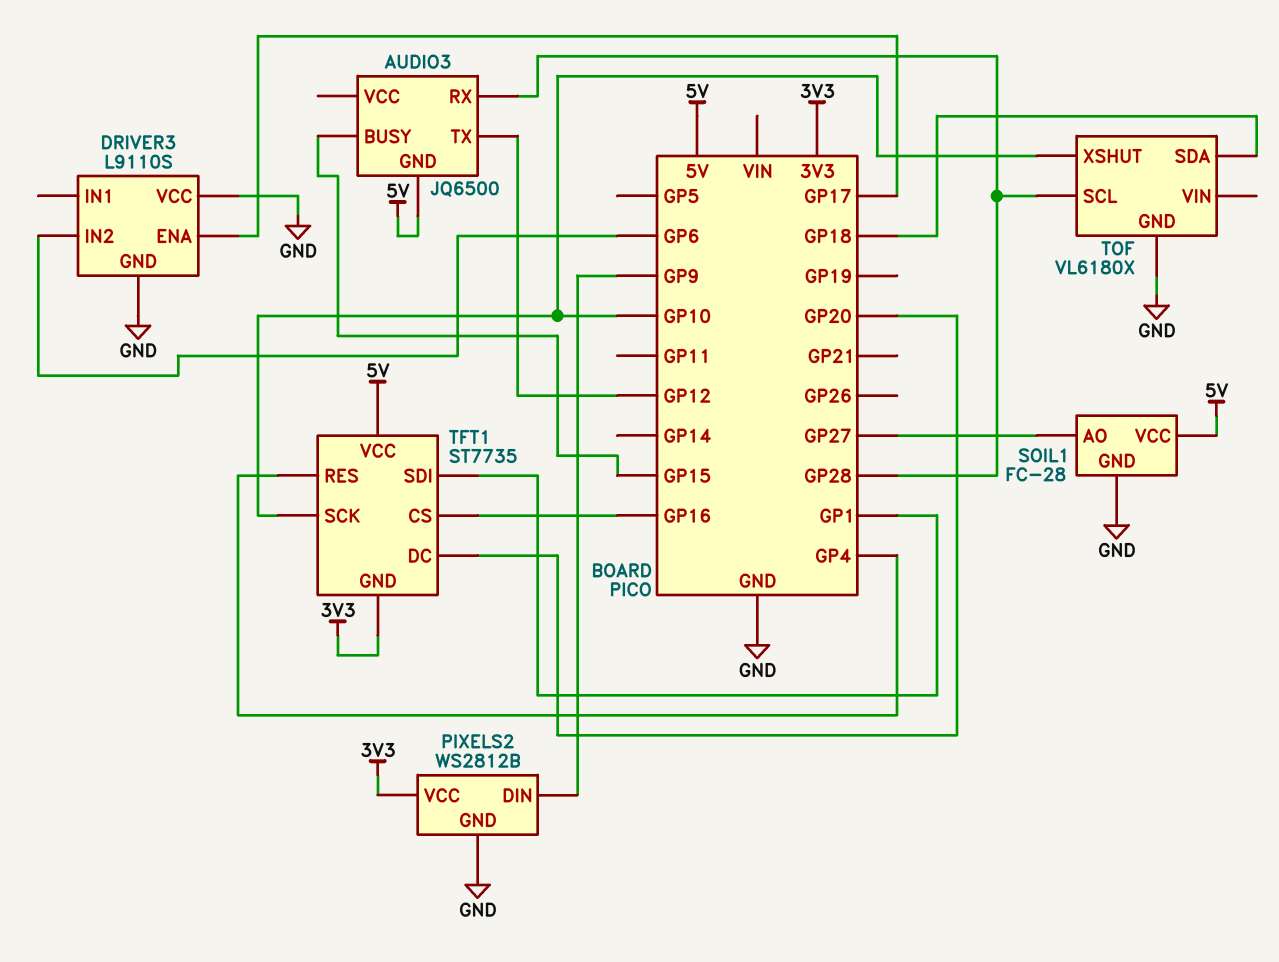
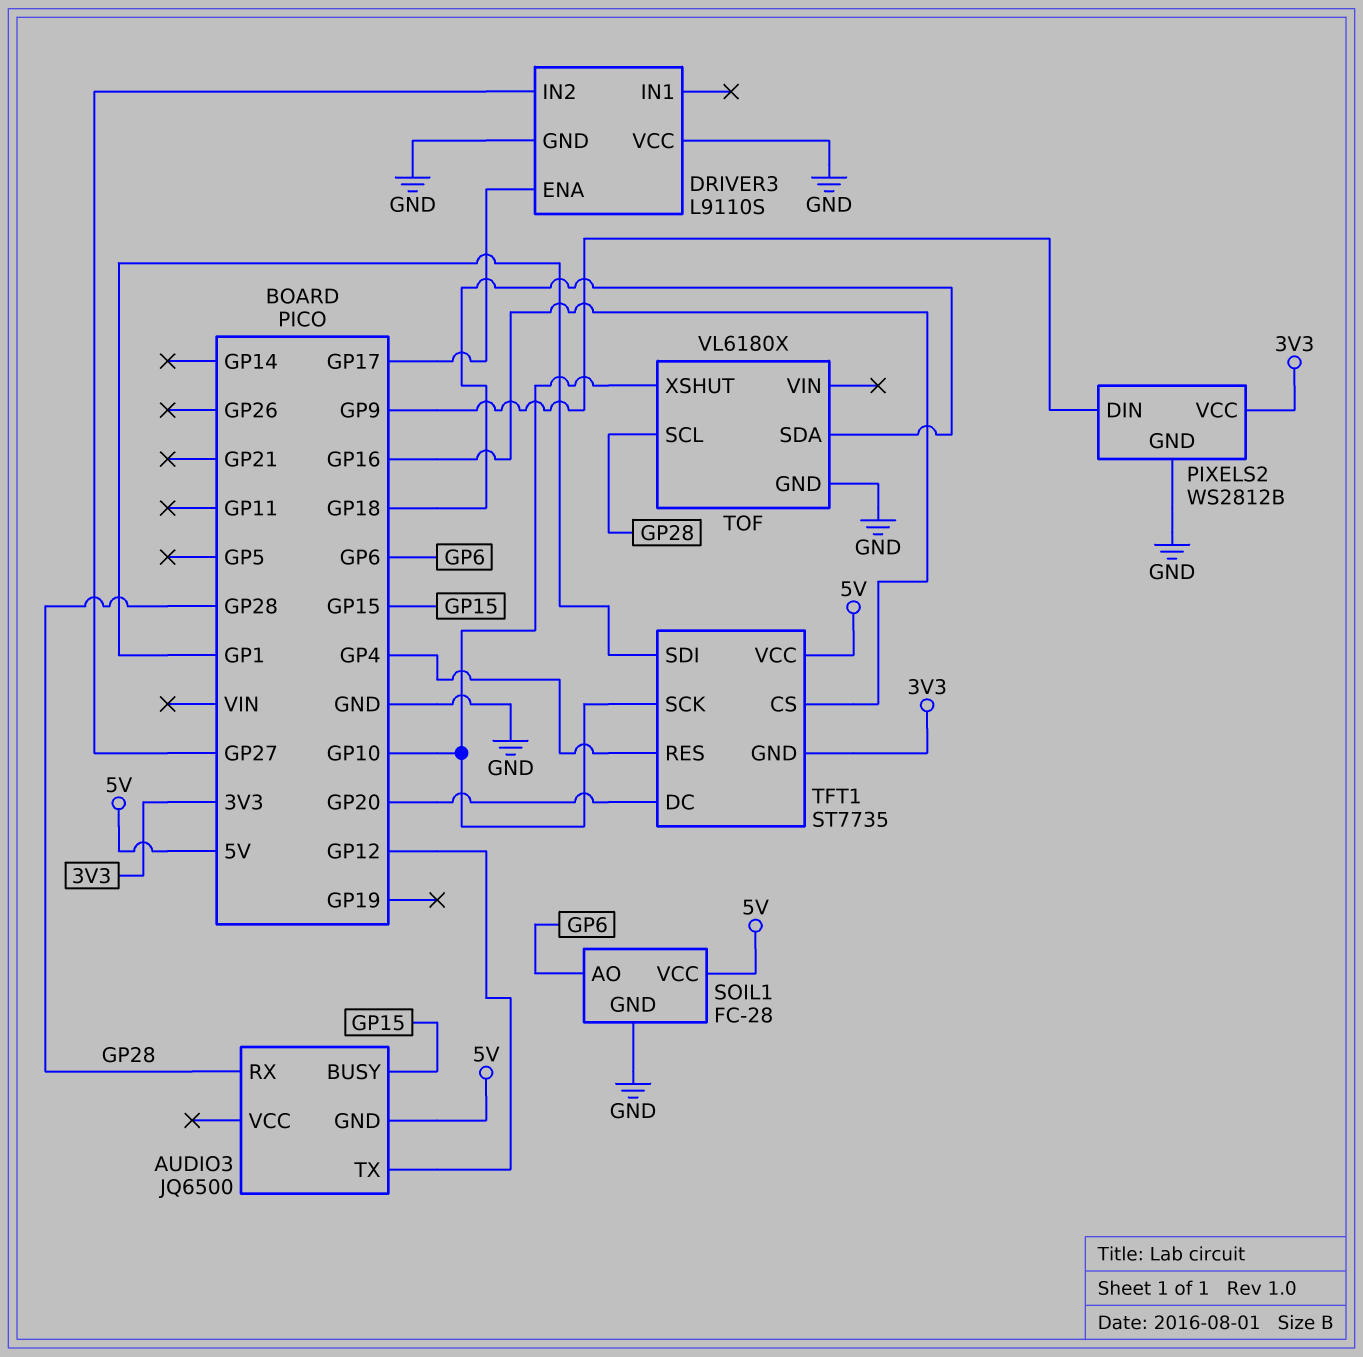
DRIVER3 pin IN2: GP6 -> GP27
SOIL1 pin AO: GP27 -> GP6

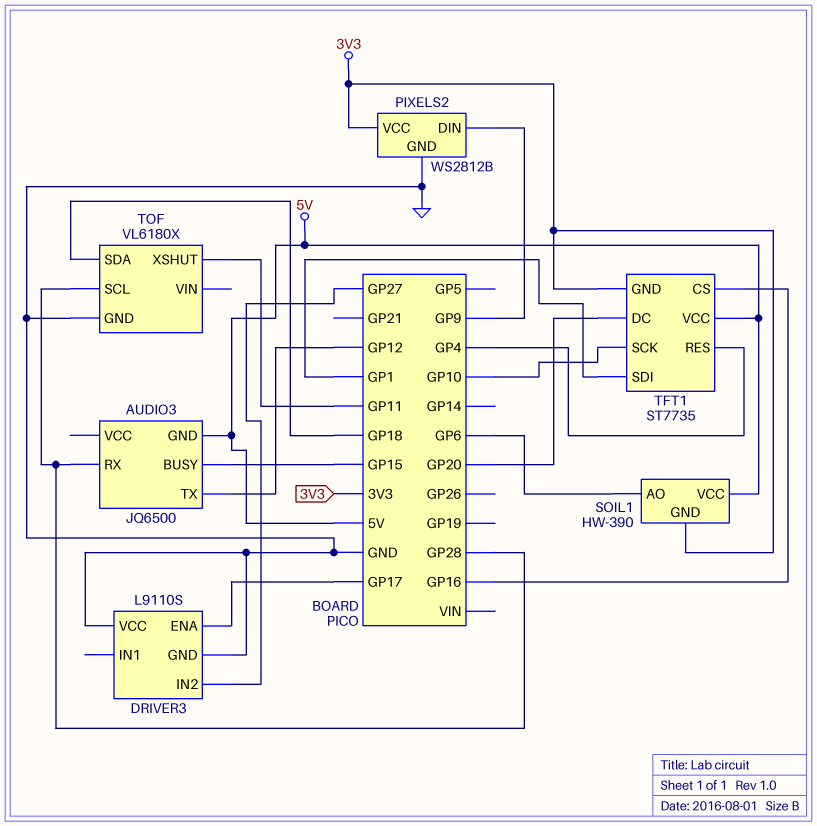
SOIL1: FC-28 -> HW-390
SOIL1 pin GND: GND -> 3V3
TOF pin XSHUT: GP10 -> GP11

